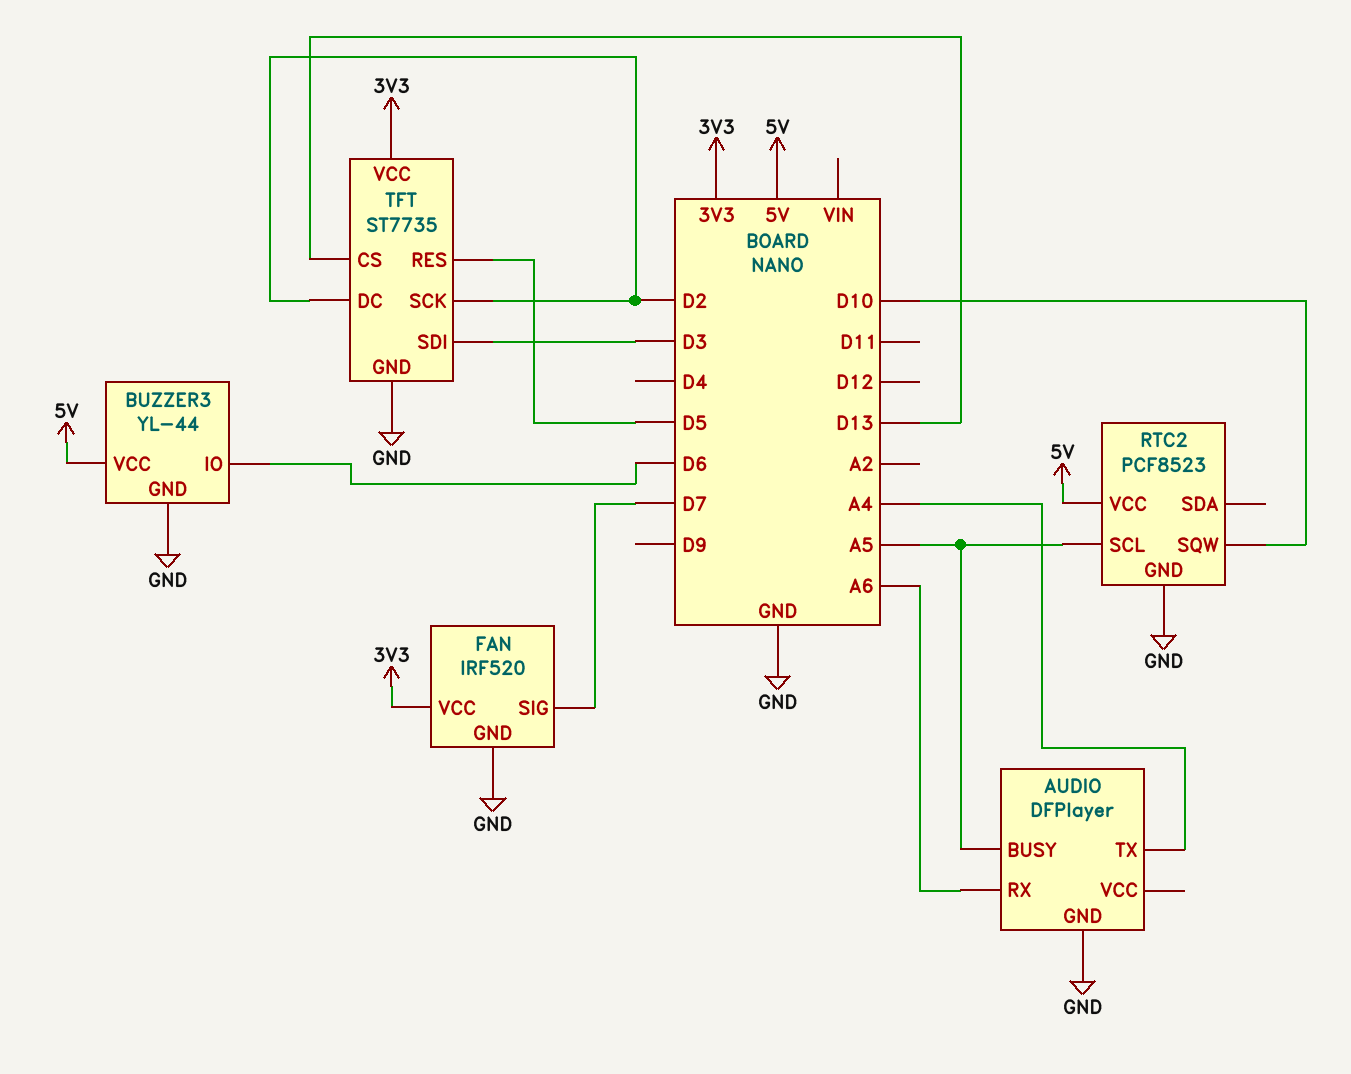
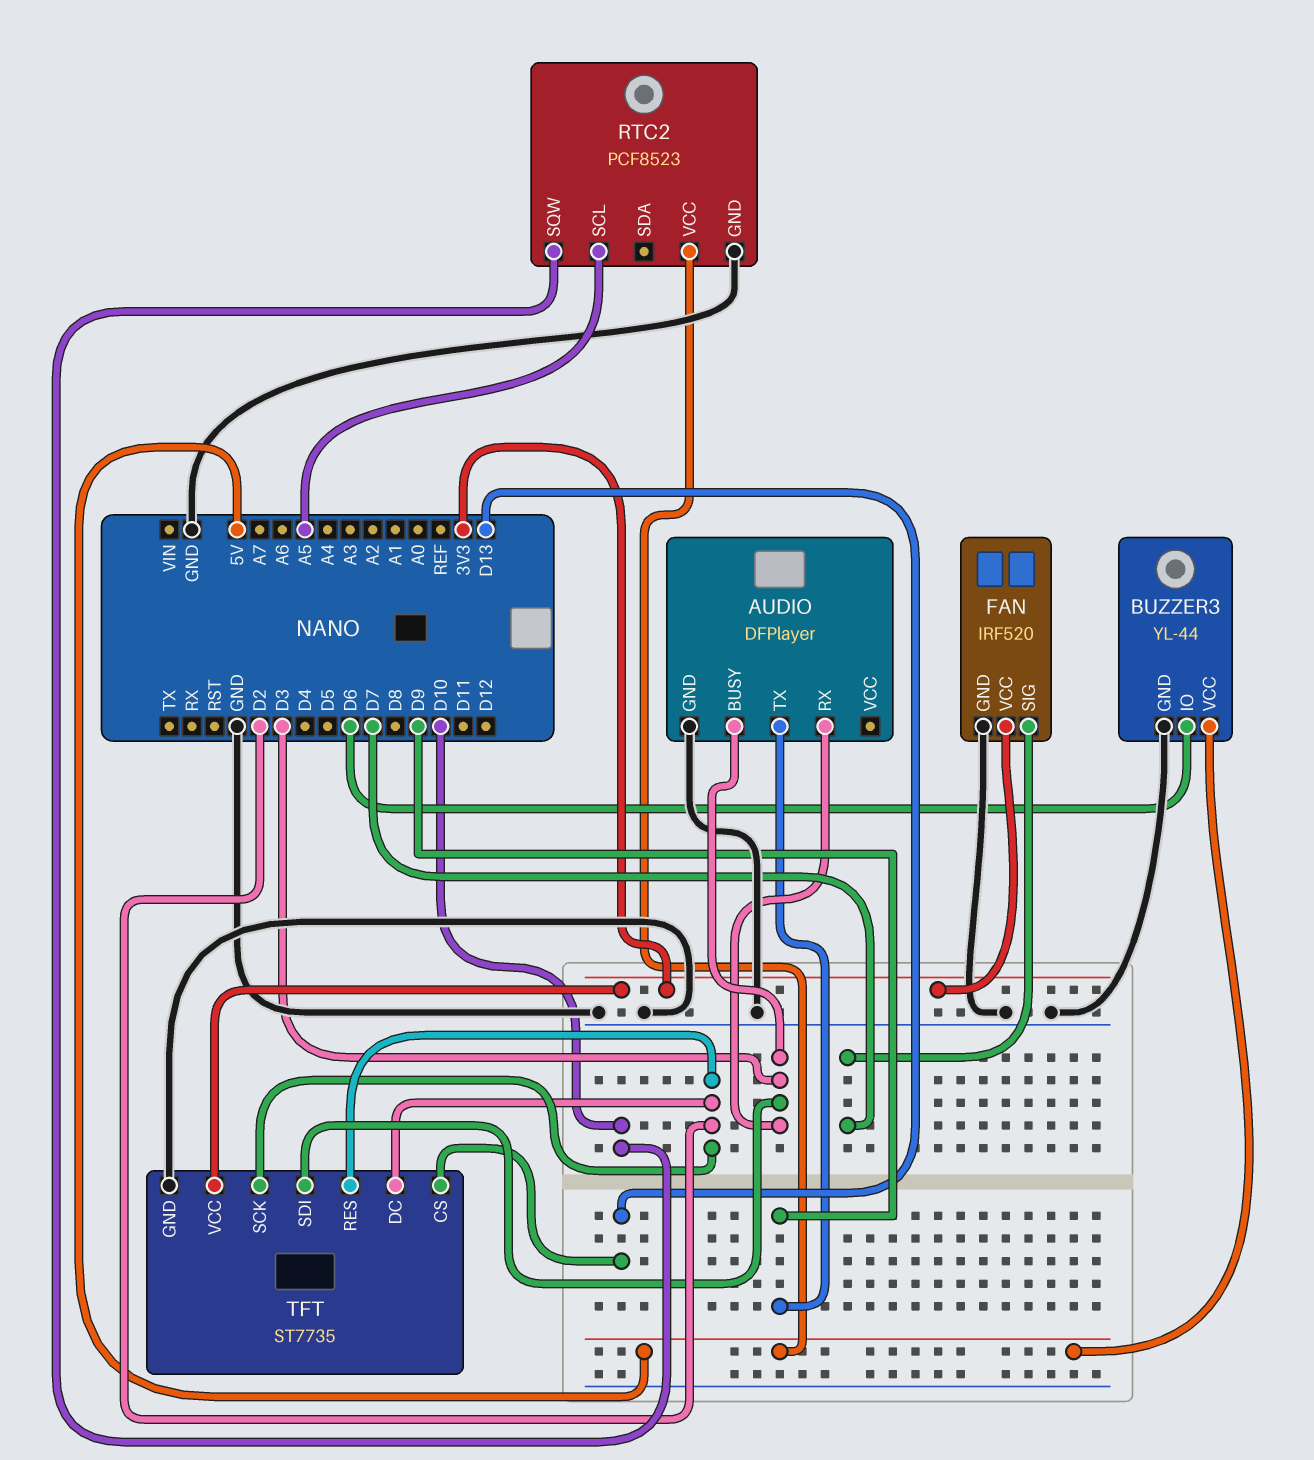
AUDIO pin BUSY: A5 -> D3
AUDIO pin RX: A6 -> D3
AUDIO pin TX: A4 -> D9
TFT pin RES: D5 -> D2

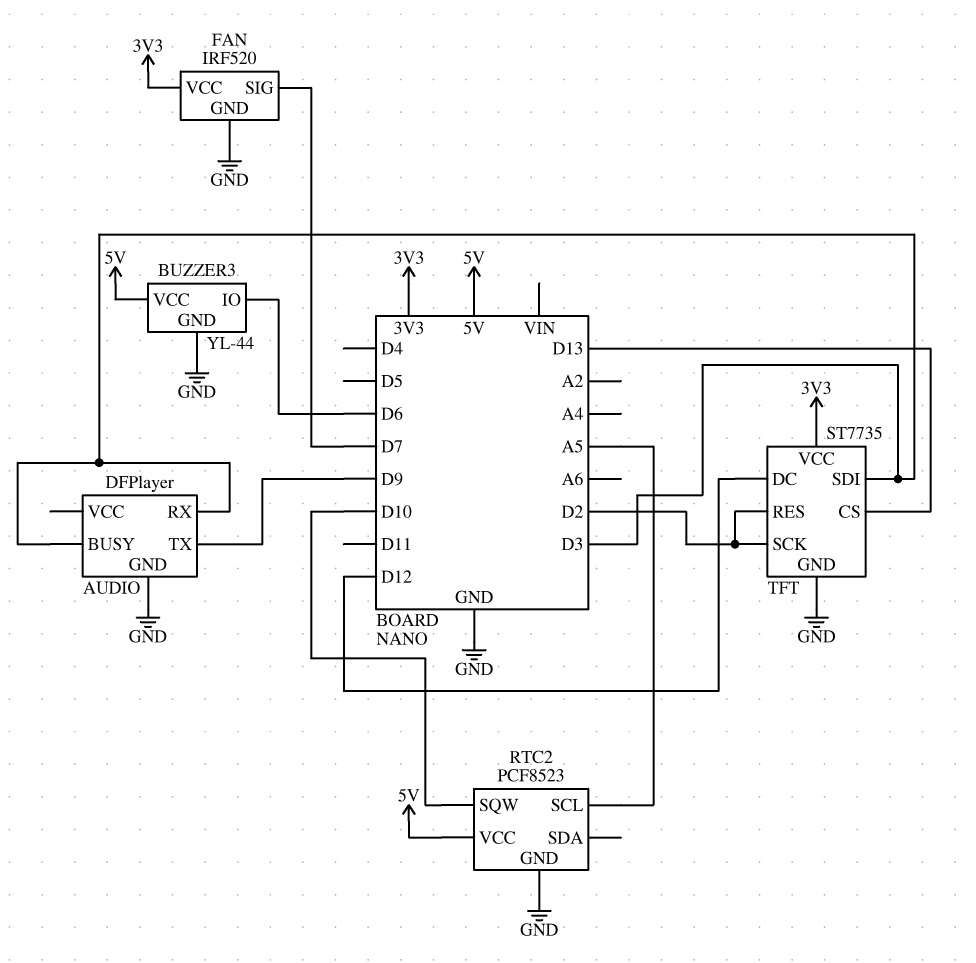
TFT pin DC: D2 -> D12

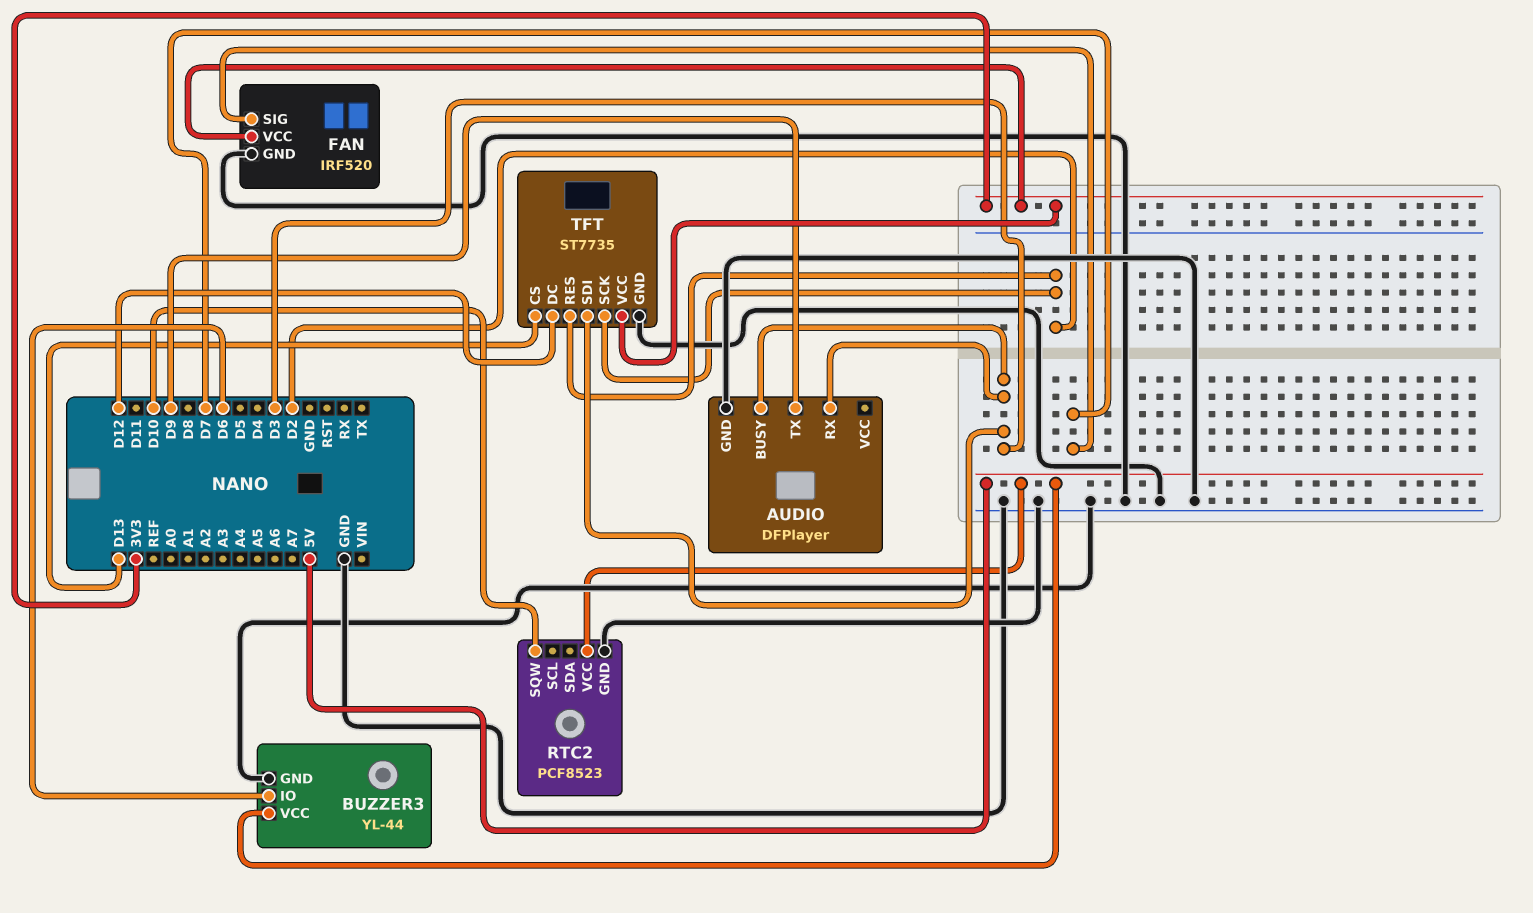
RTC2 pin SCL: A5 -> none

